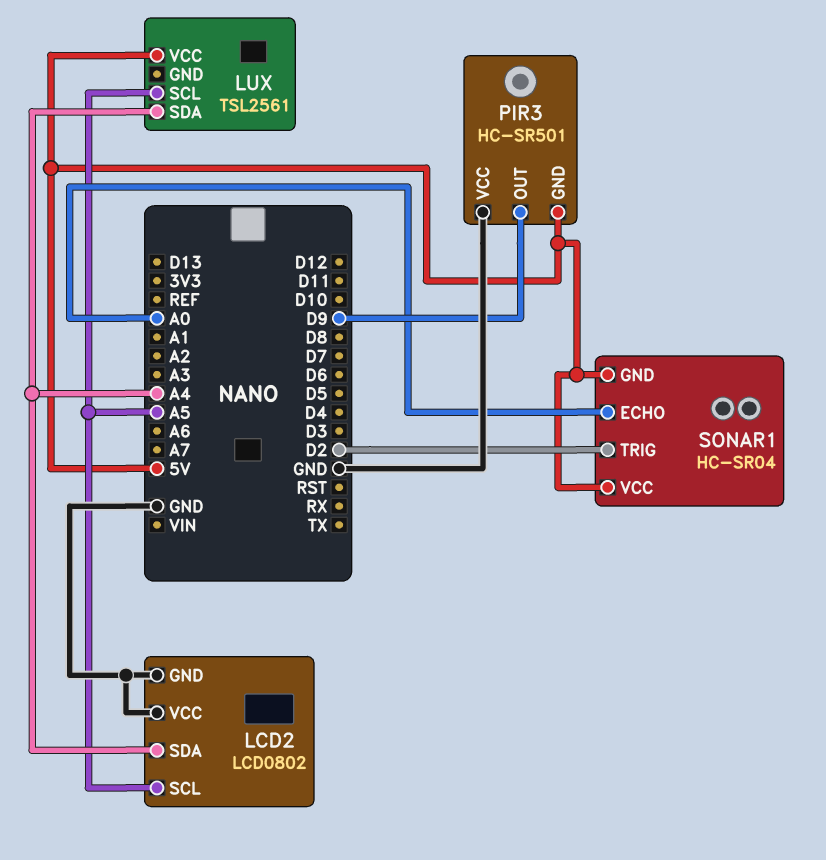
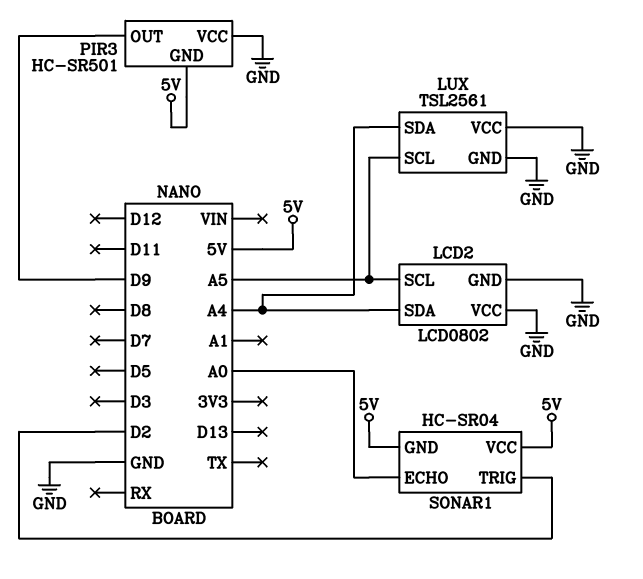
LUX pin GND: none -> GND
LUX pin VCC: 5V -> GND

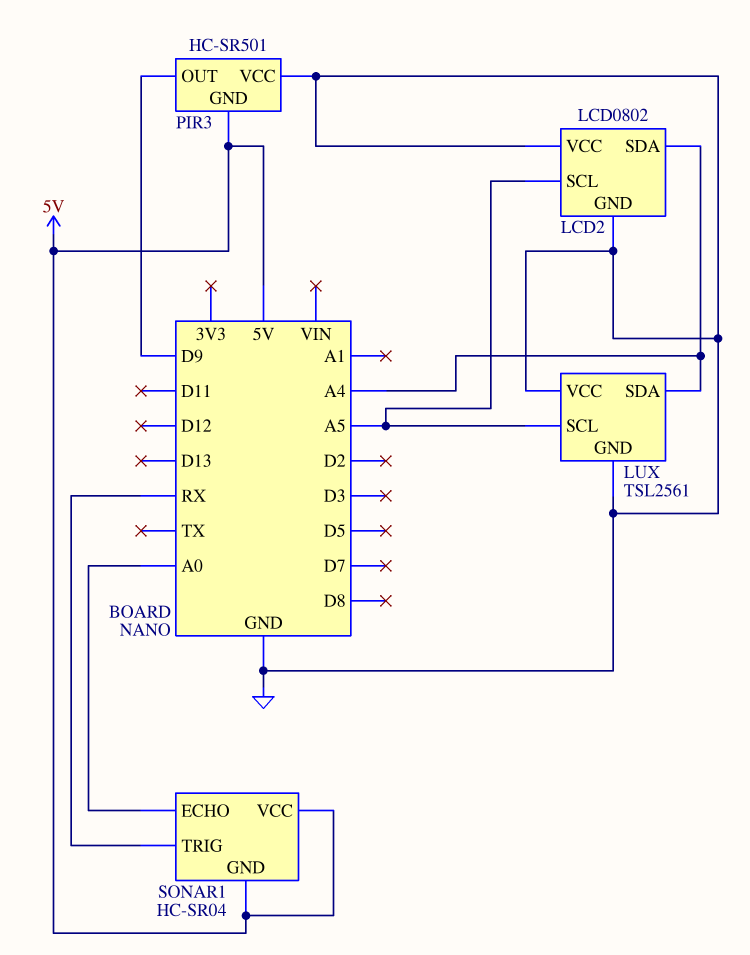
SONAR1 pin TRIG: D2 -> RX

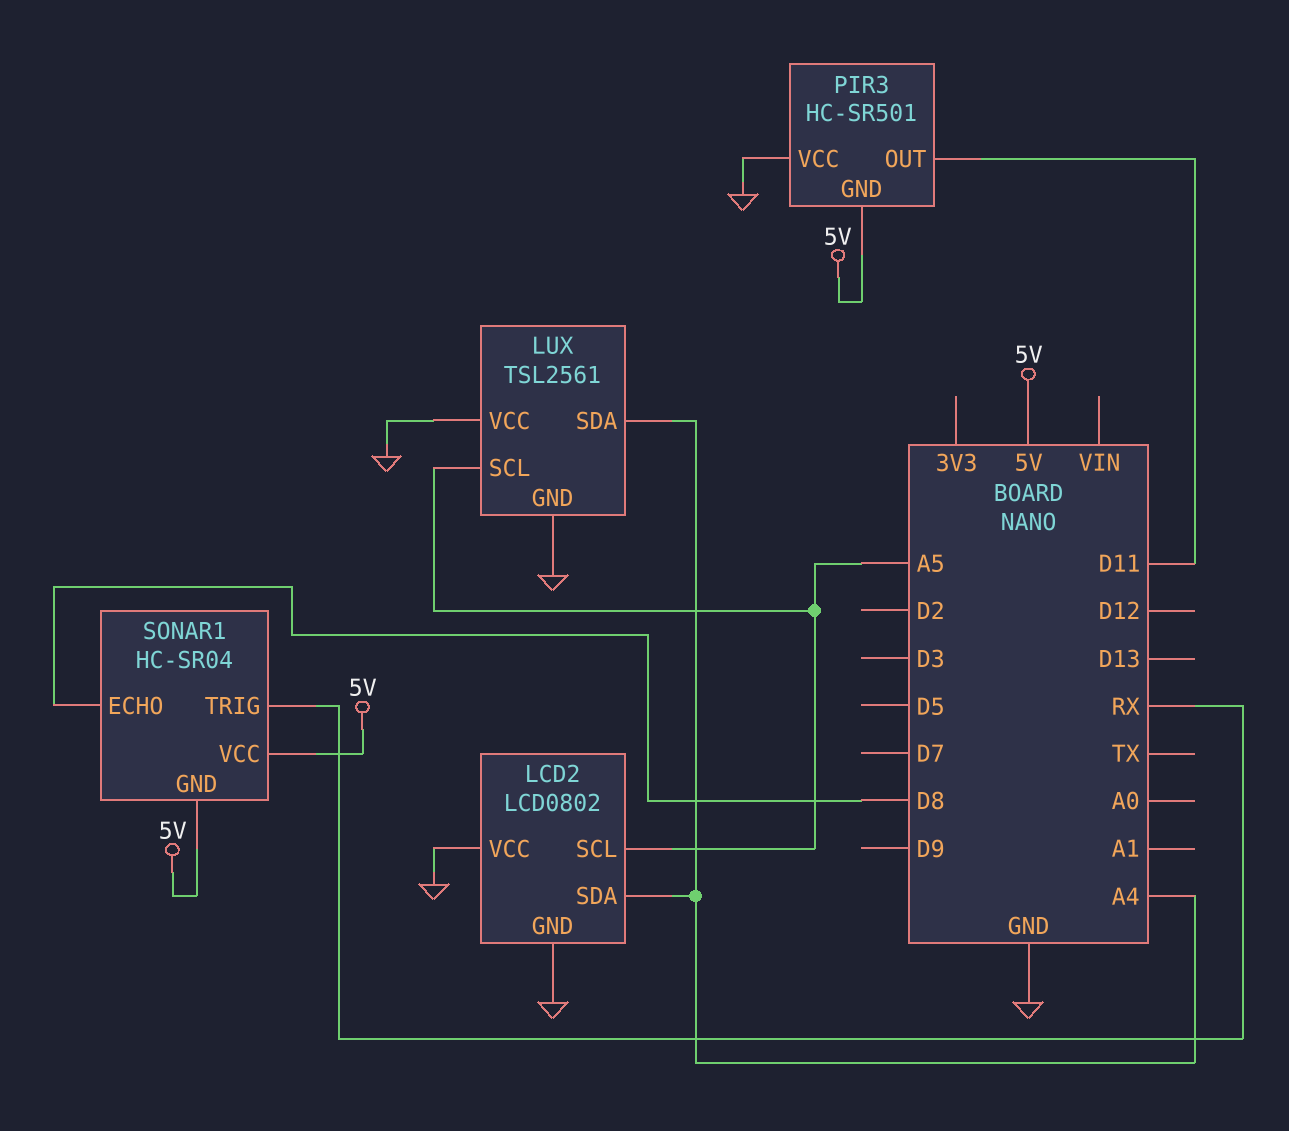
PIR3 pin OUT: D9 -> D11
SONAR1 pin ECHO: A0 -> D8

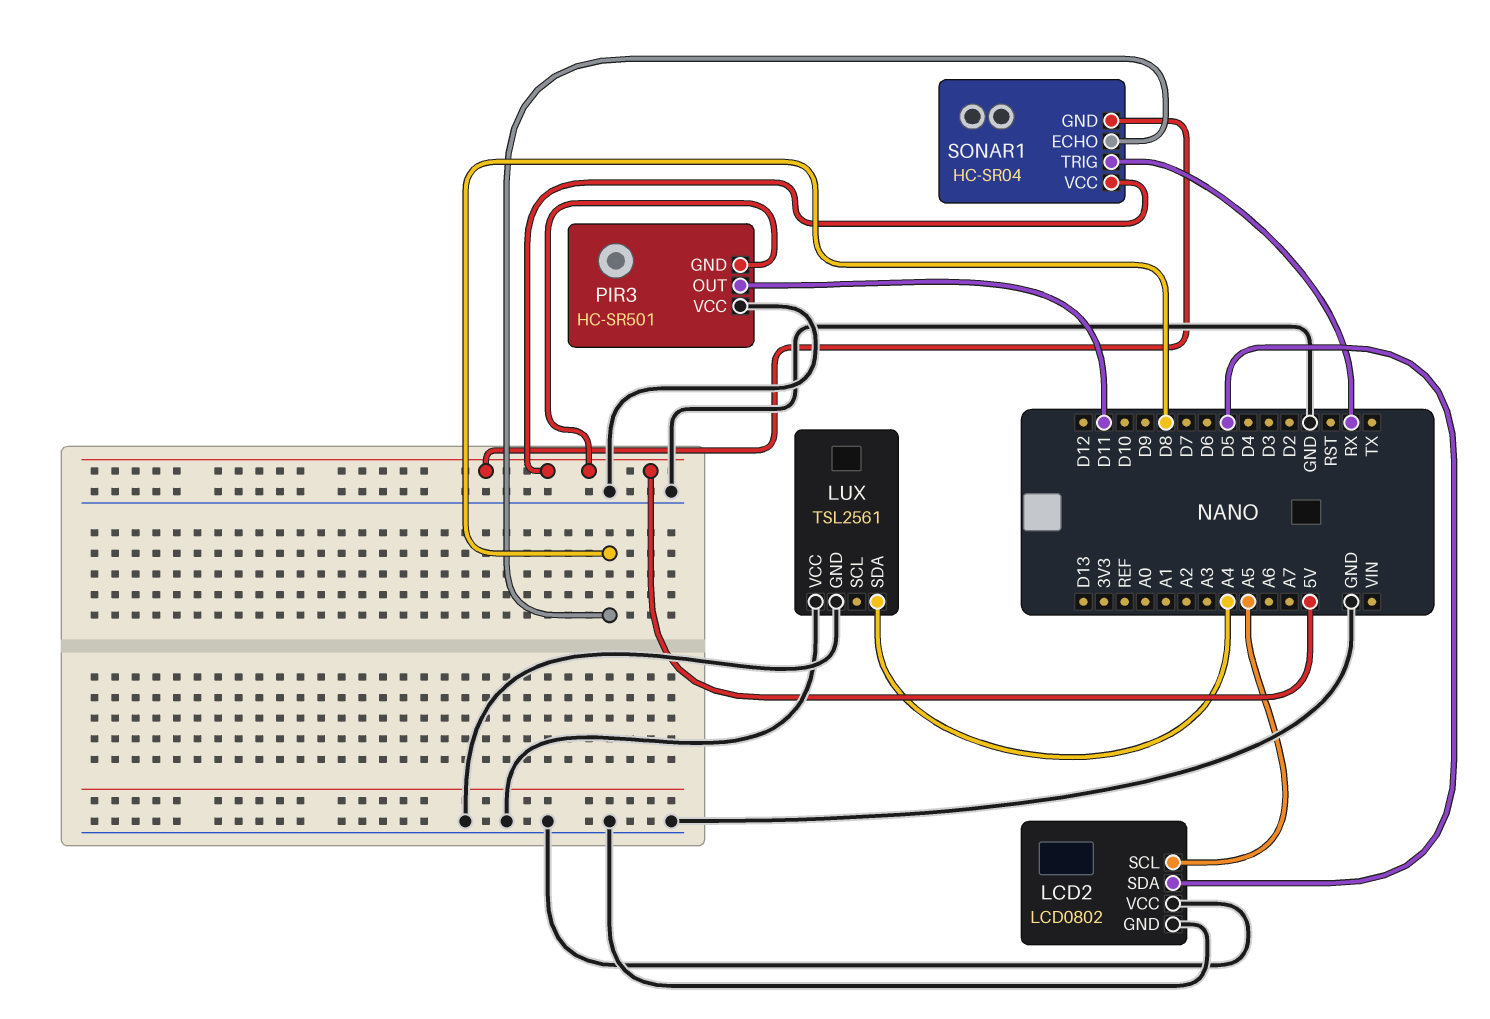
LCD2 pin SDA: A4 -> D5
LUX pin SCL: A5 -> none

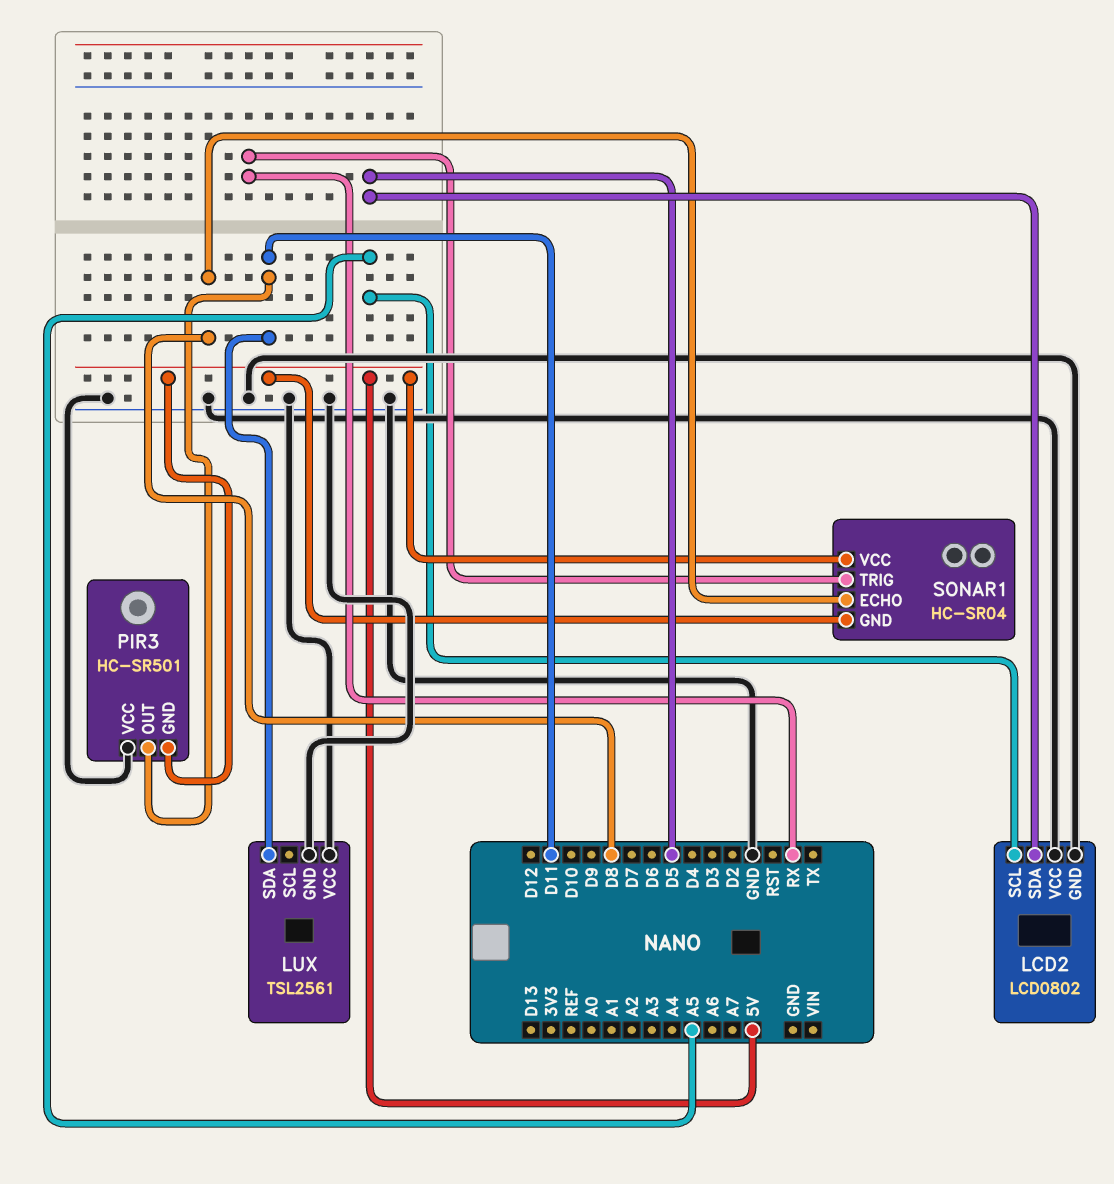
LUX pin SDA: A4 -> D11

